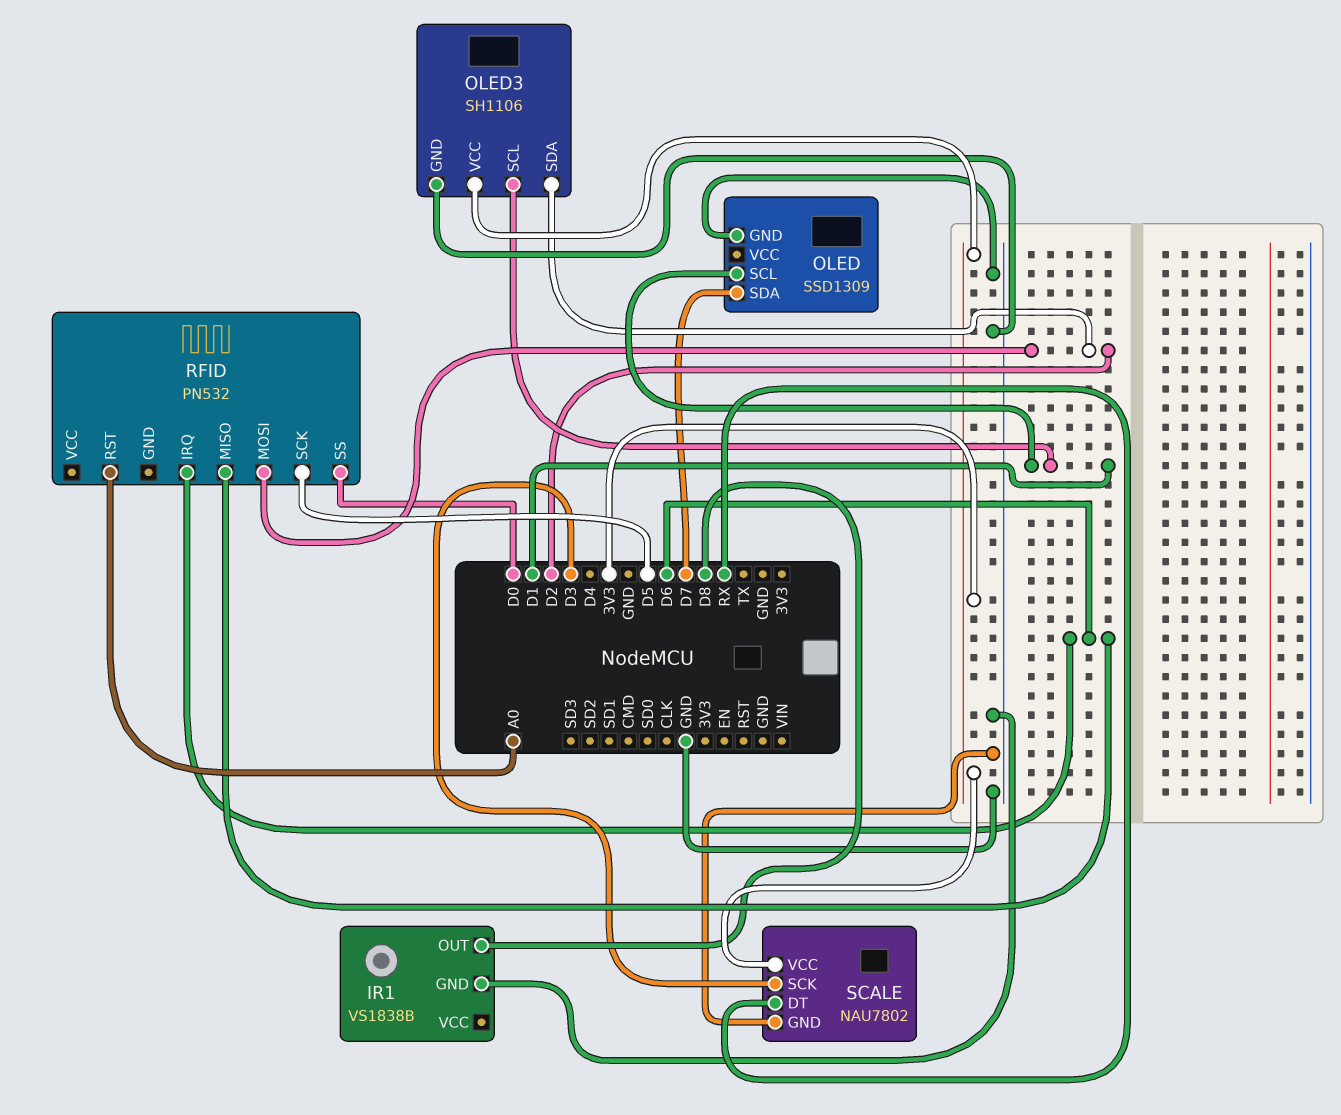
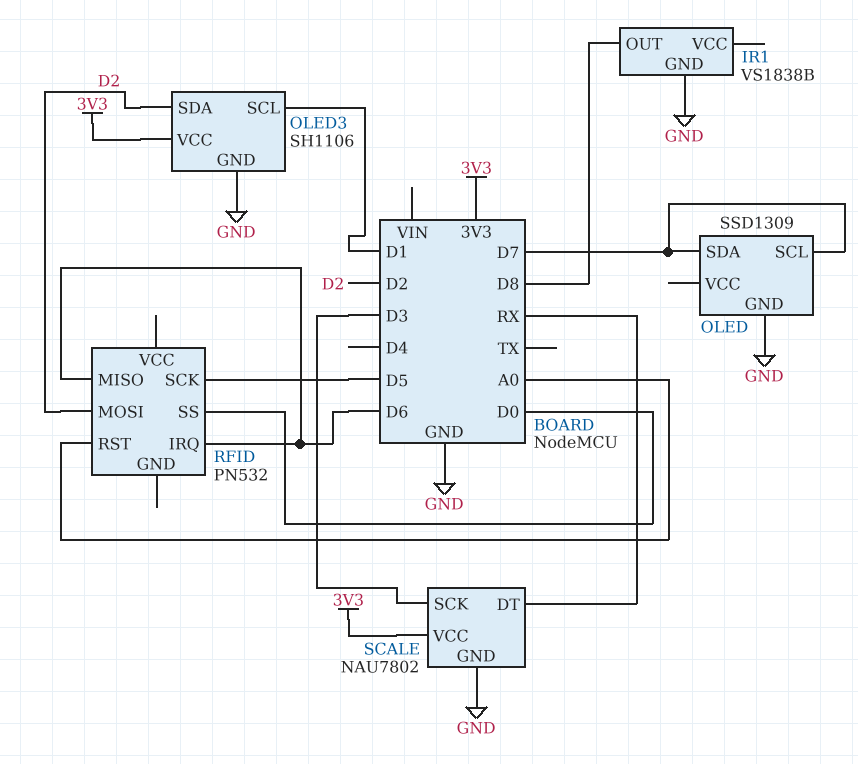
OLED pin SCL: D1 -> D7

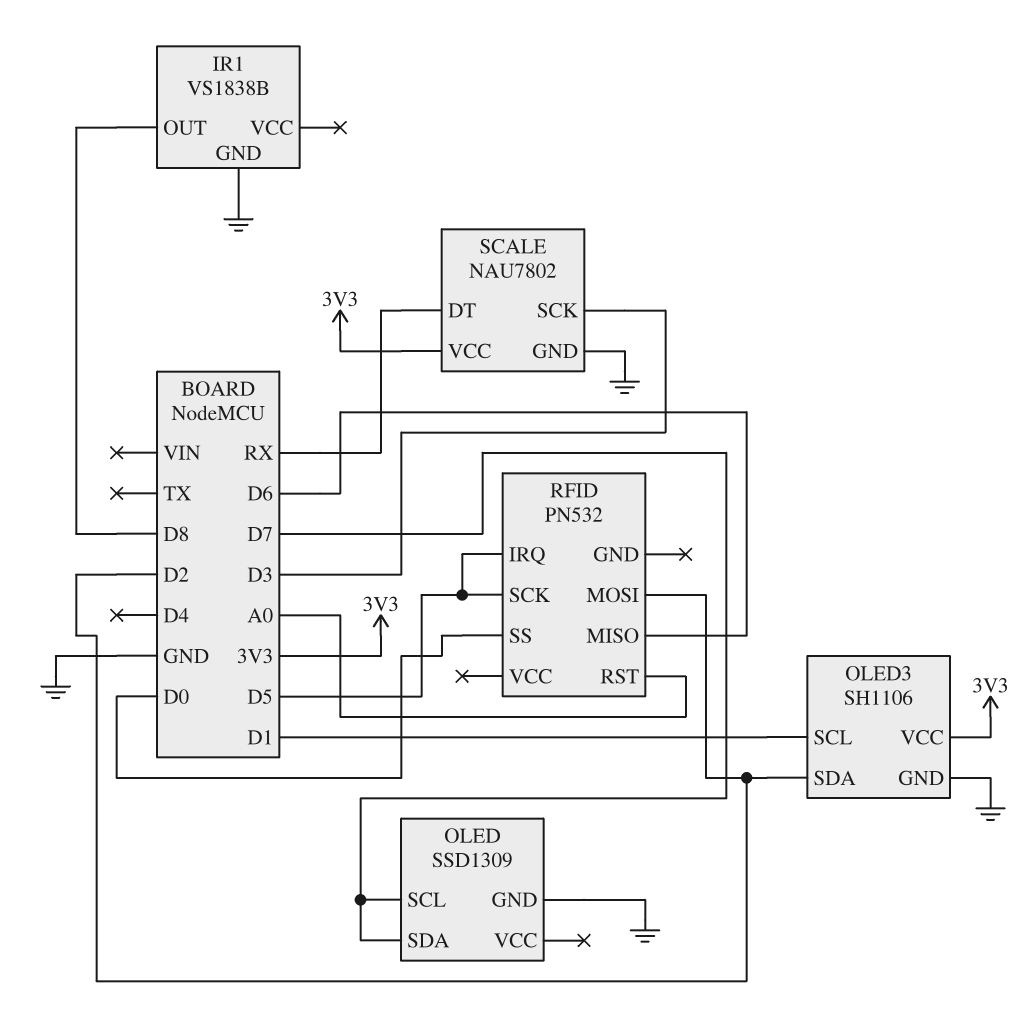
RFID pin IRQ: D6 -> D5

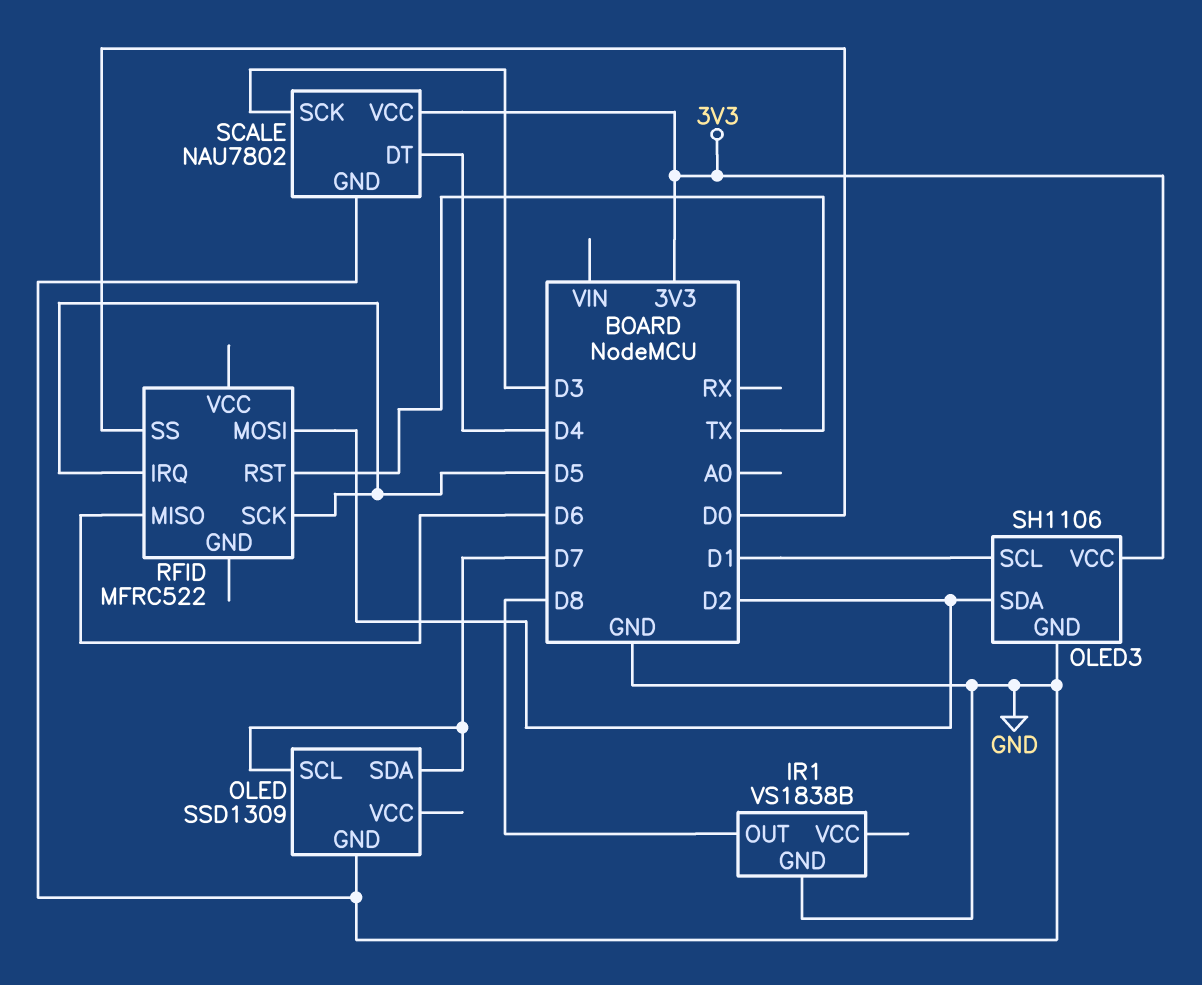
RFID: PN532 -> MFRC522
RFID pin RST: A0 -> TX
SCALE pin DT: RX -> D4

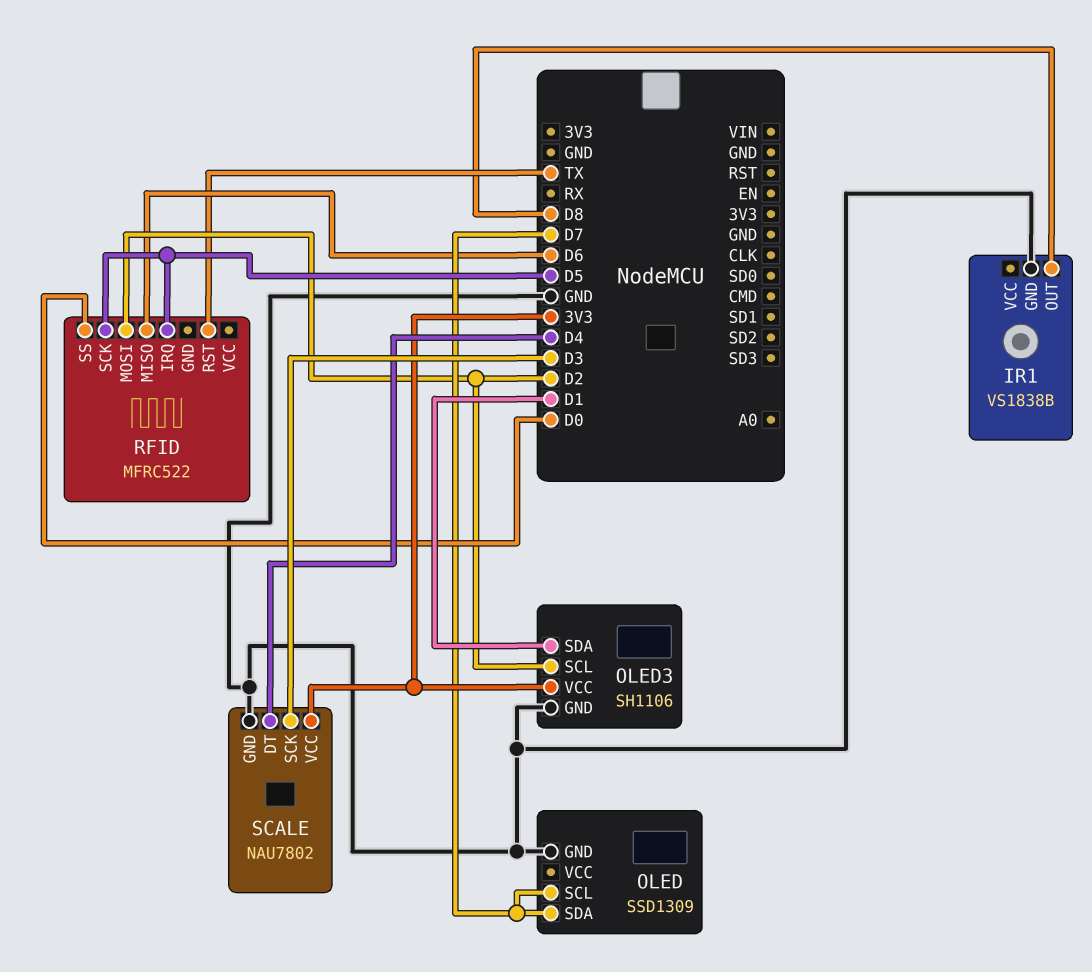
OLED3 pin SCL: D1 -> D2
OLED3 pin SDA: D2 -> D1

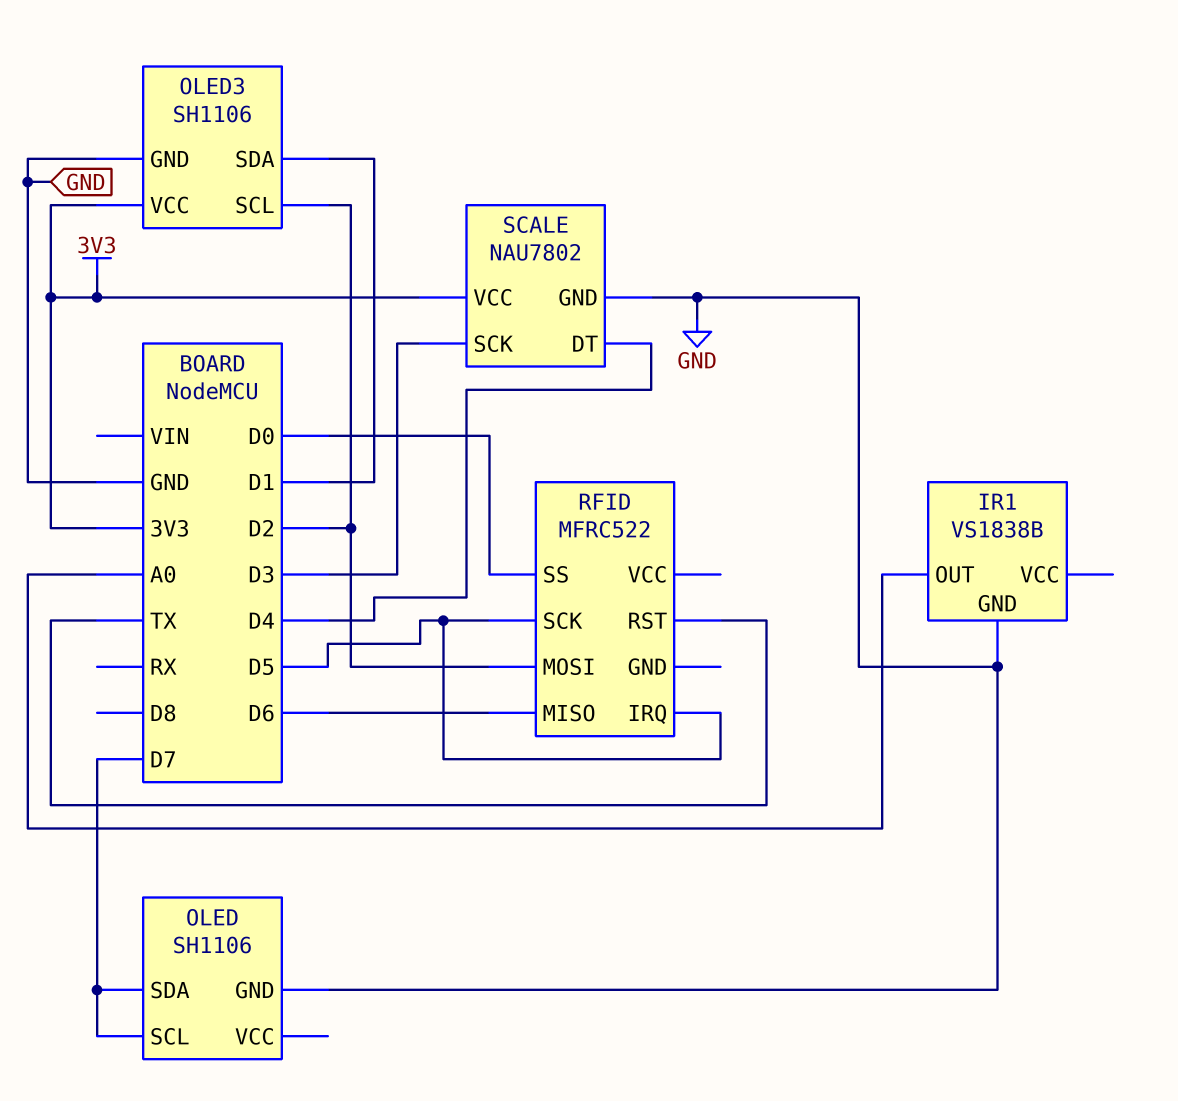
IR1 pin OUT: D8 -> A0
OLED: SSD1309 -> SH1106

